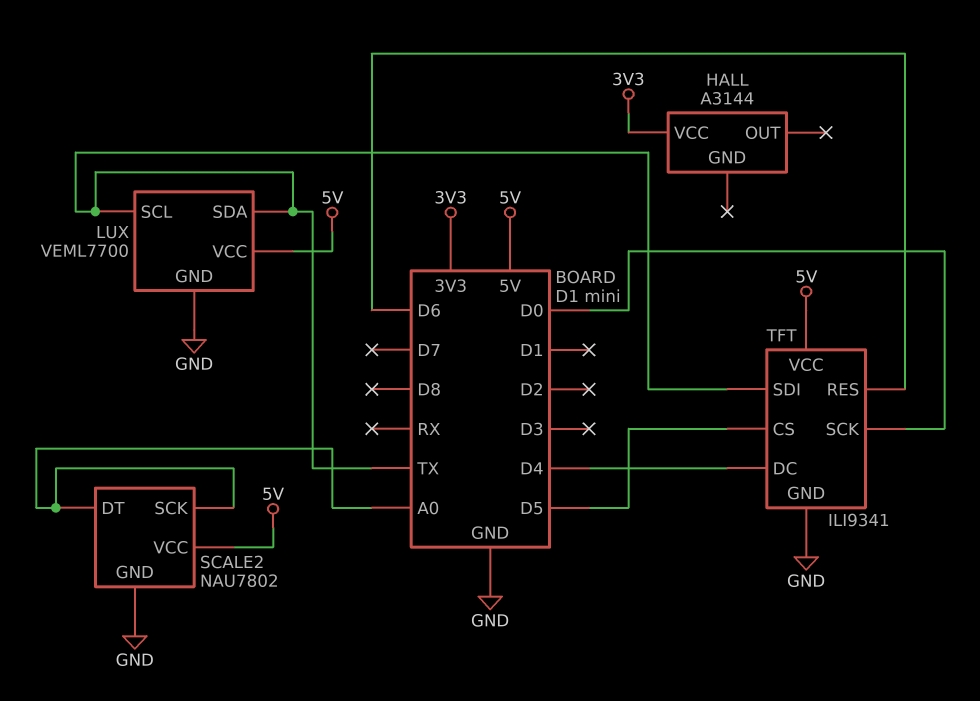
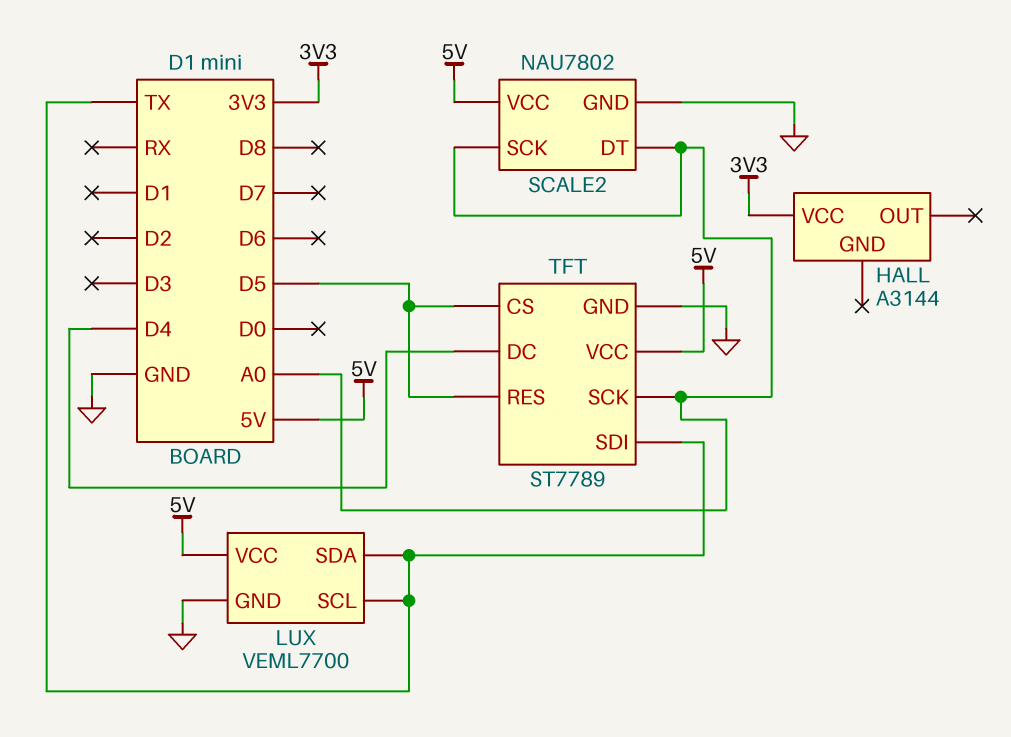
TFT: ILI9341 -> ST7789
TFT pin RES: D6 -> D5
TFT pin SCK: D0 -> A0

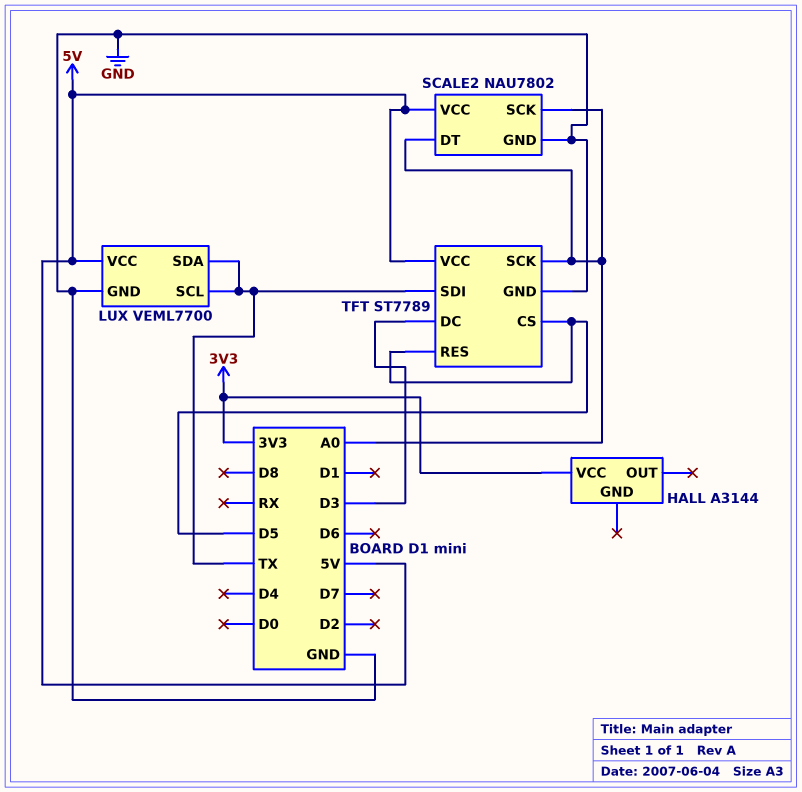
TFT pin DC: D4 -> D3

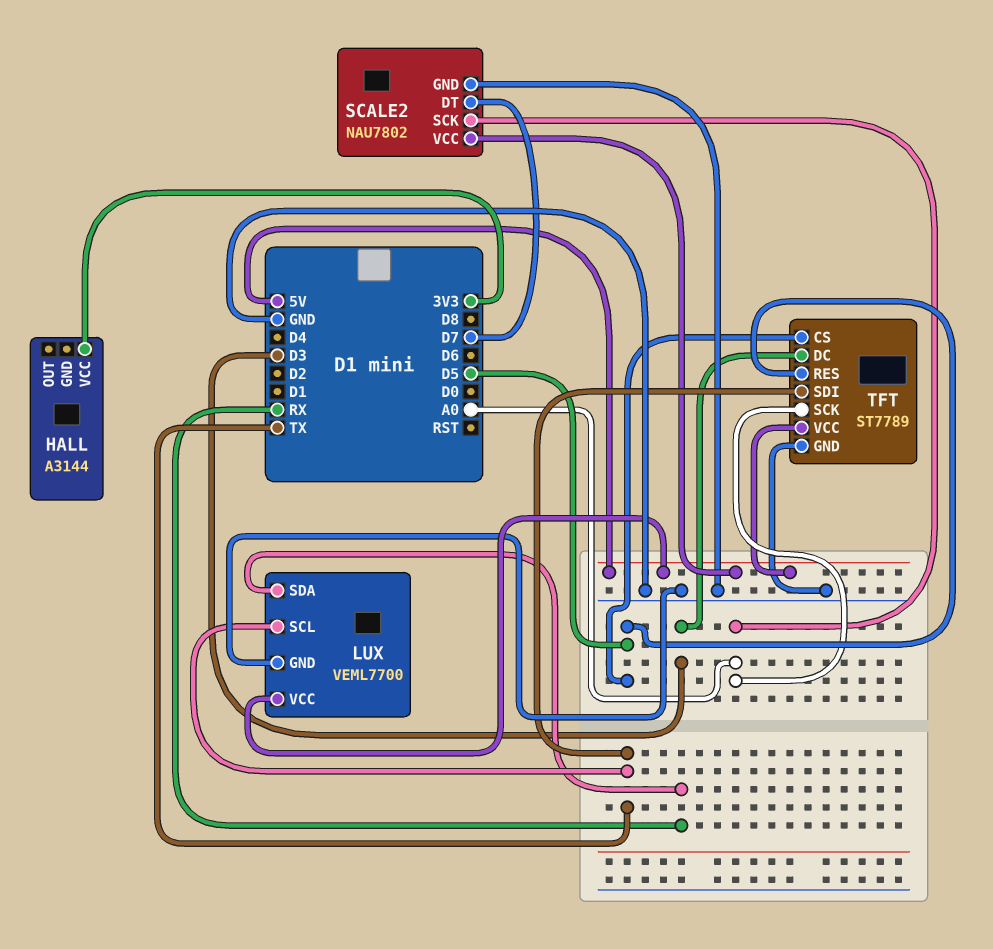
LUX pin SDA: TX -> RX
SCALE2 pin DT: A0 -> D7

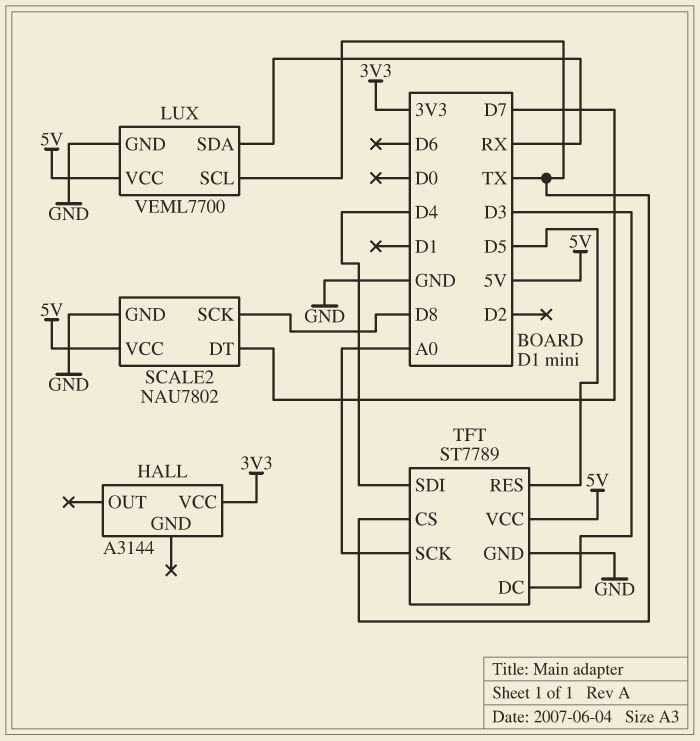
SCALE2 pin SCK: A0 -> D8
TFT pin CS: D5 -> TX
TFT pin SDI: TX -> D4

